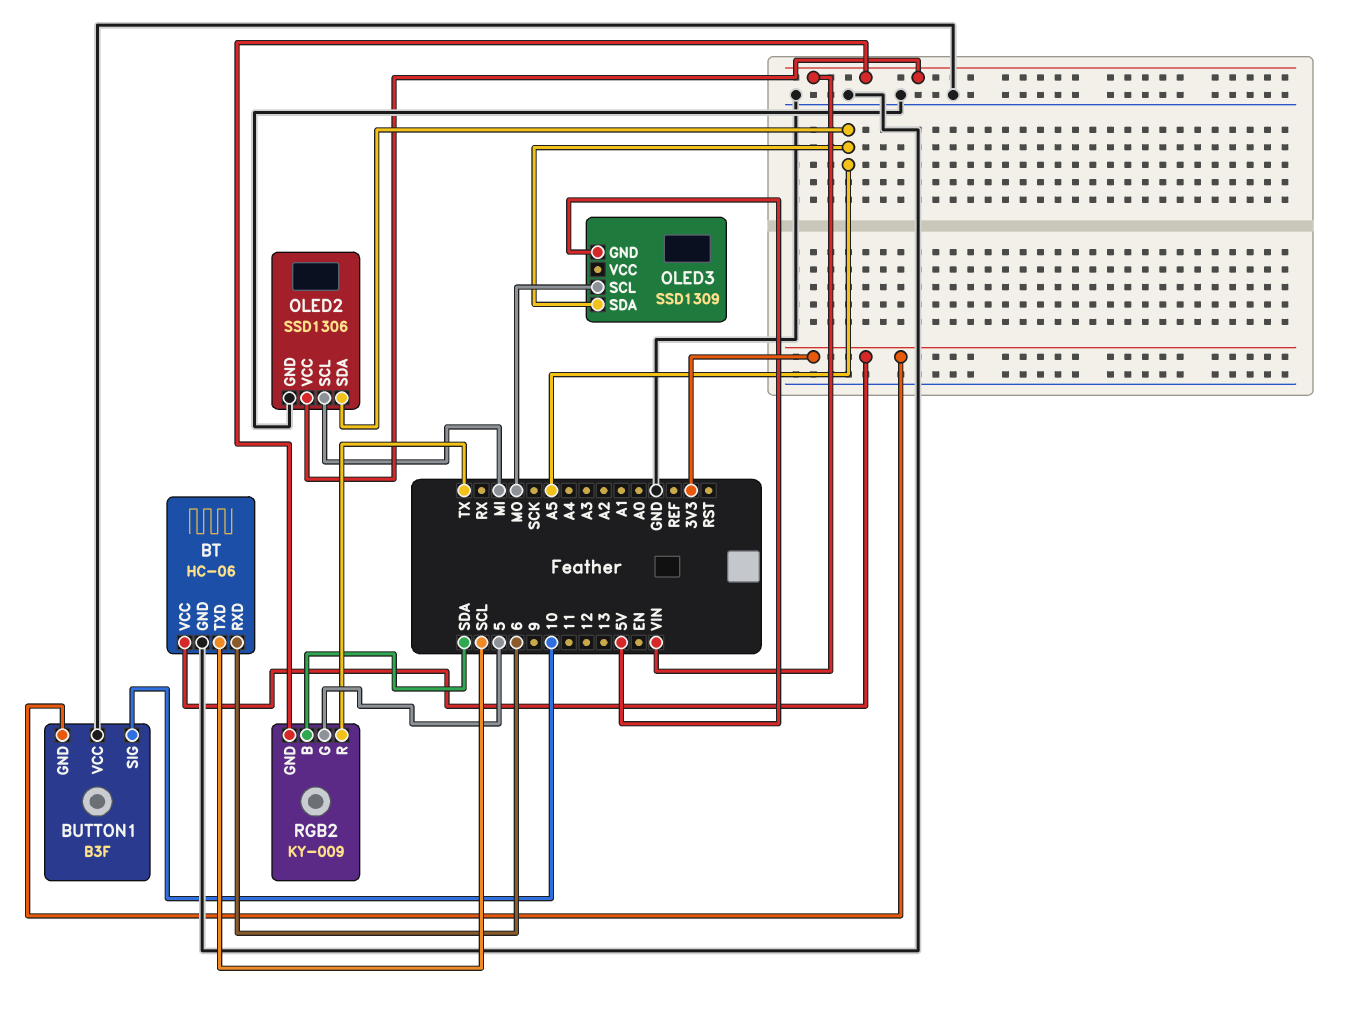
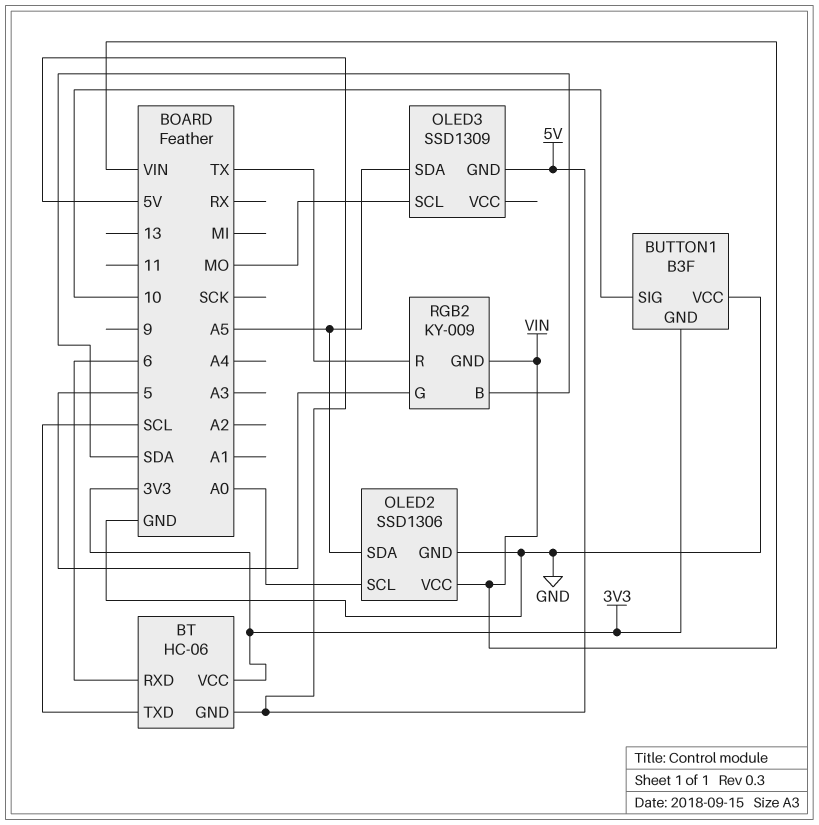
BT pin GND: GND -> 5V
OLED2 pin SCL: MI -> A0

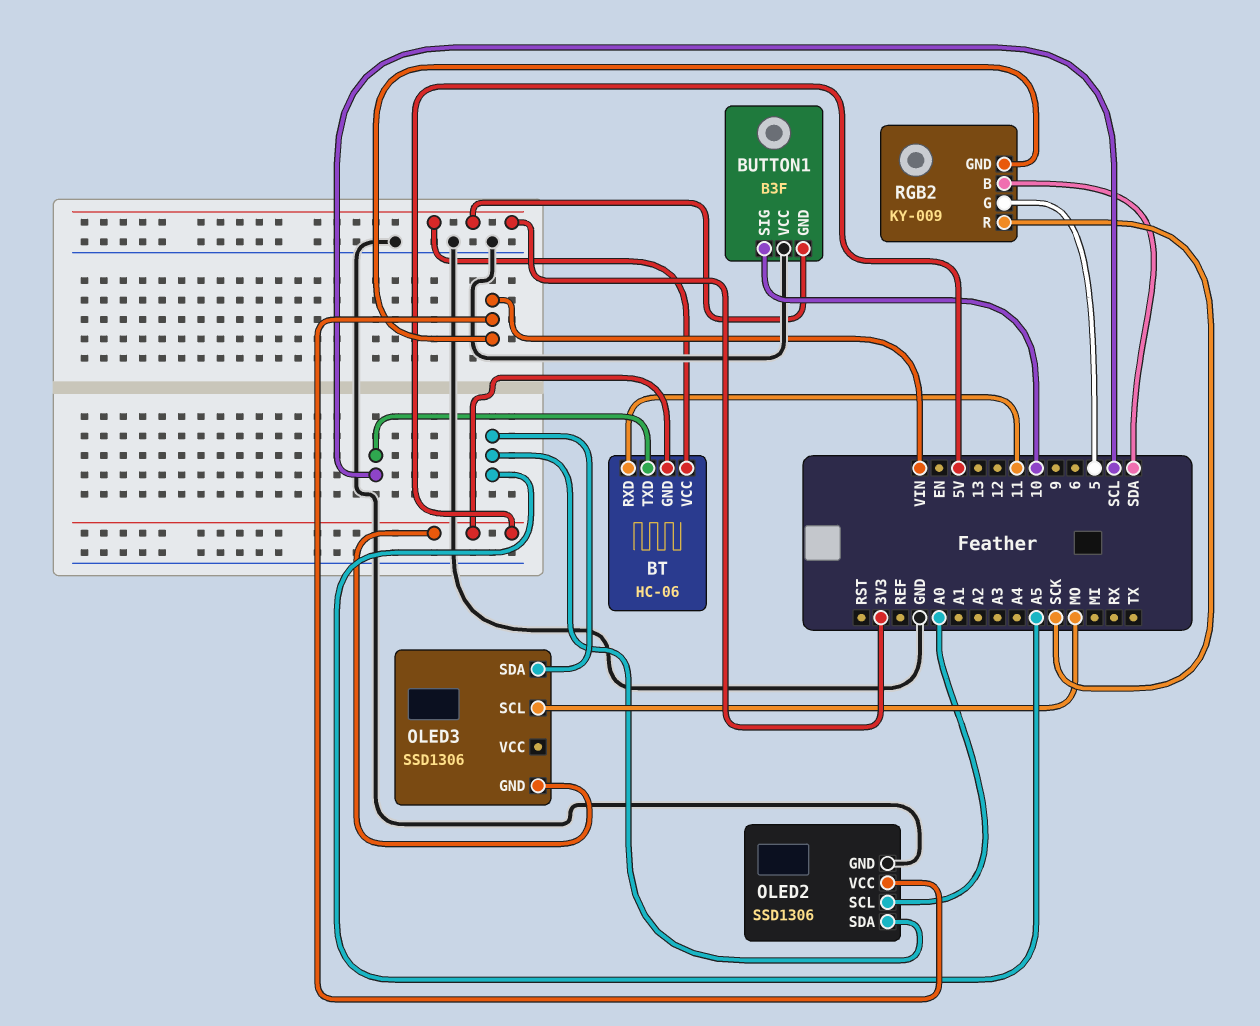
BT pin RXD: 6 -> 11
OLED3: SSD1309 -> SSD1306
RGB2 pin R: TX -> SCK

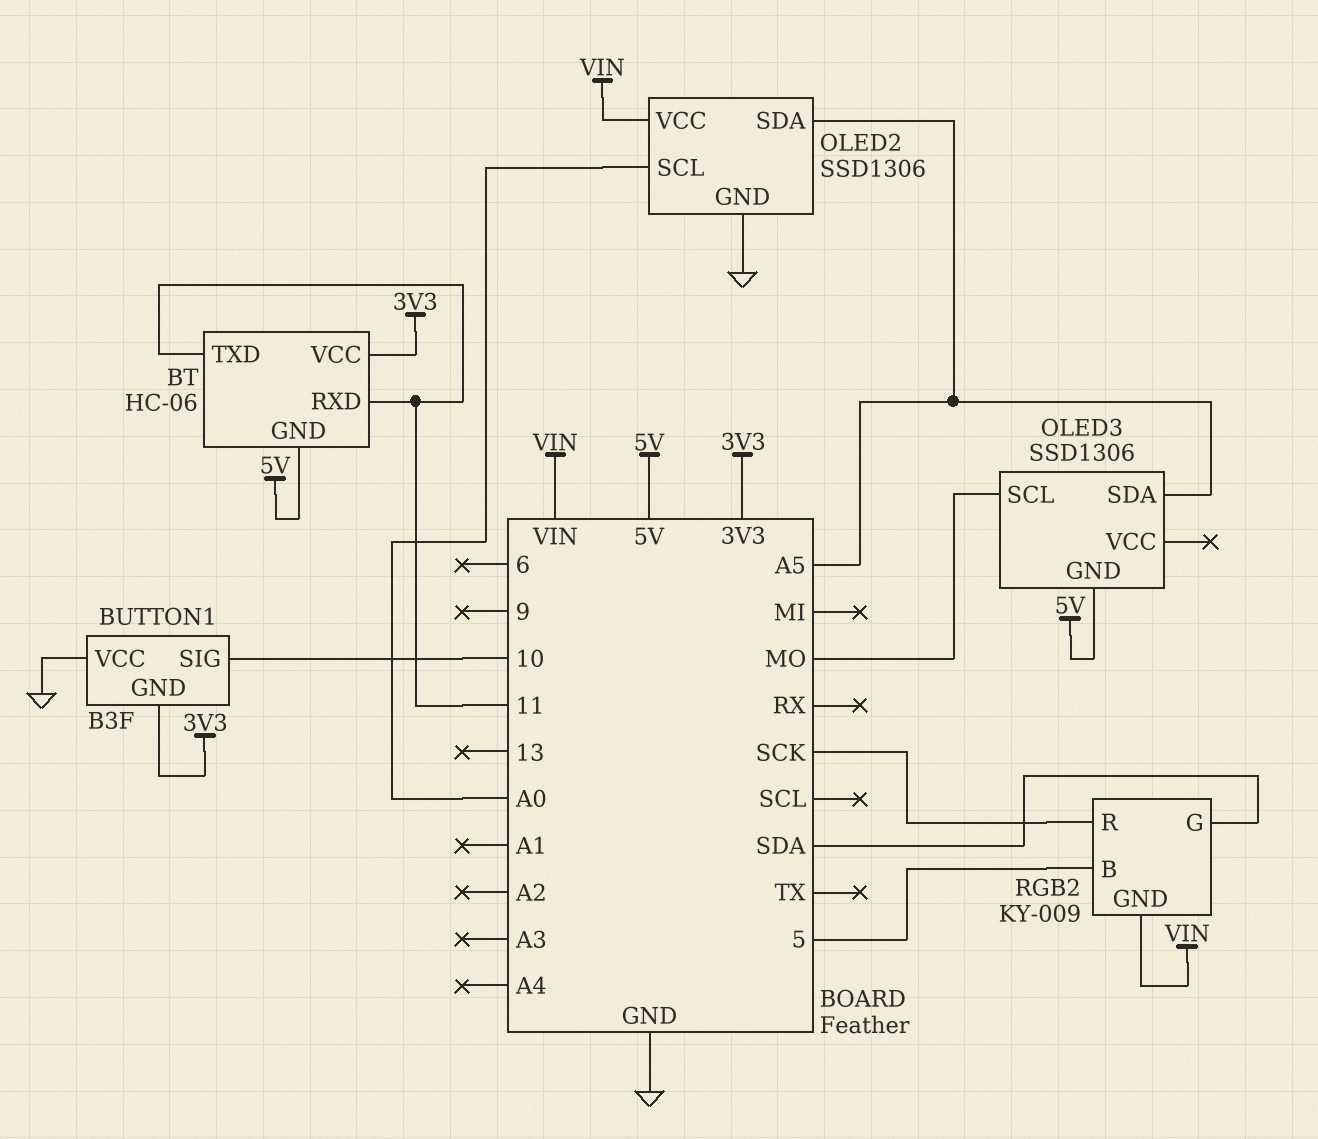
BT pin TXD: SCL -> 11
RGB2 pin B: SDA -> 5
RGB2 pin G: 5 -> SDA

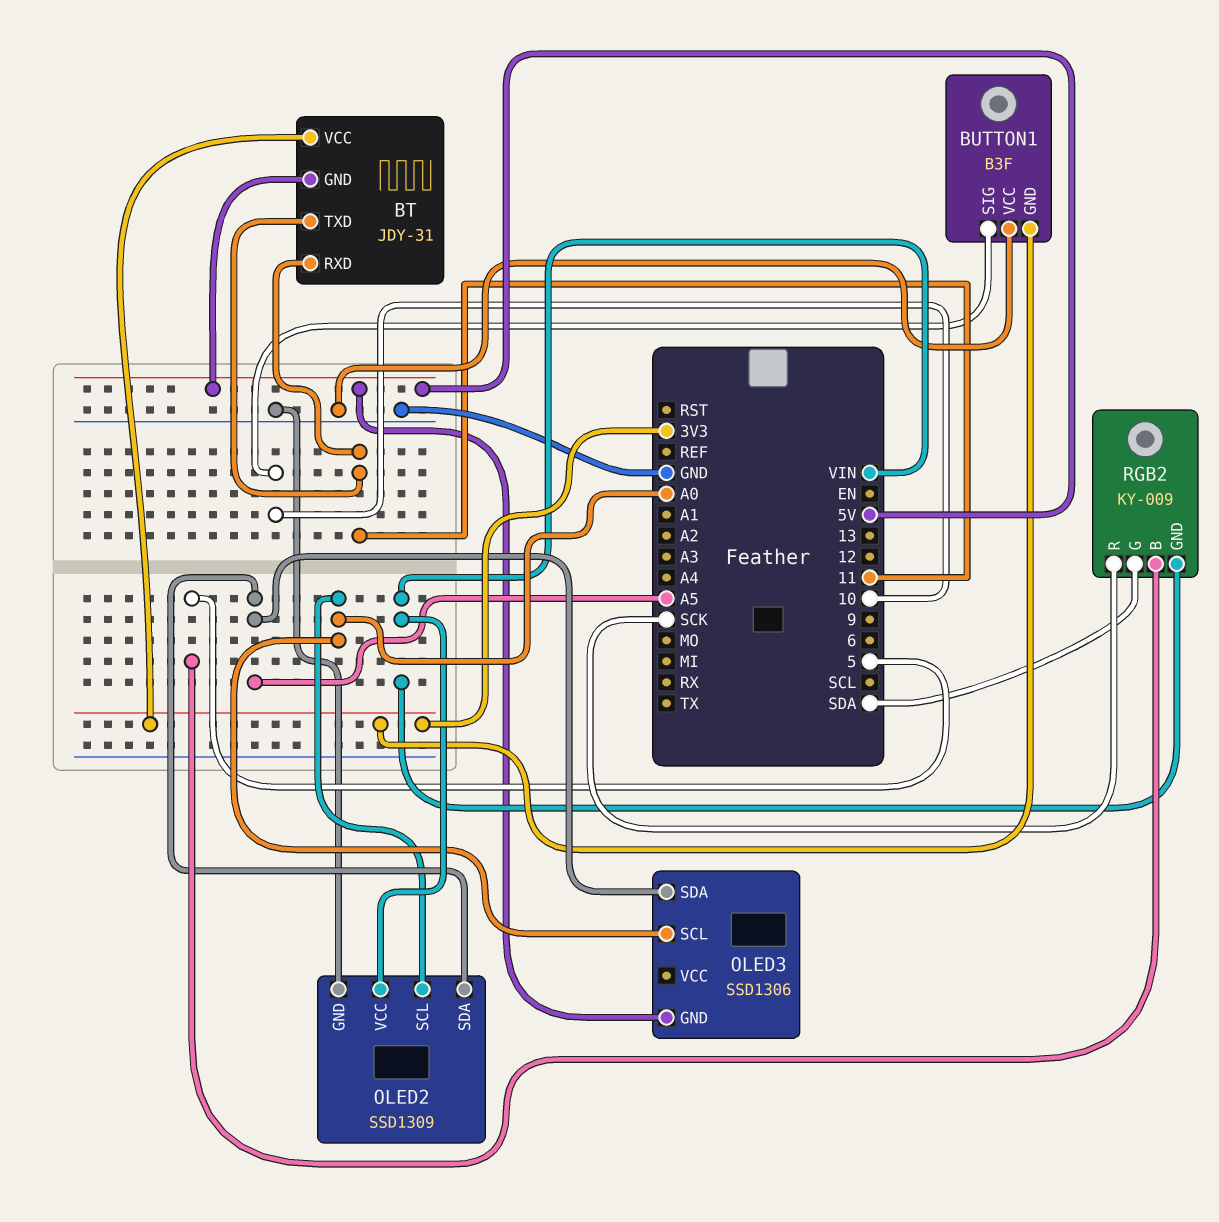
BT: HC-06 -> JDY-31
OLED2: SSD1306 -> SSD1309
OLED3 pin SCL: MO -> A0

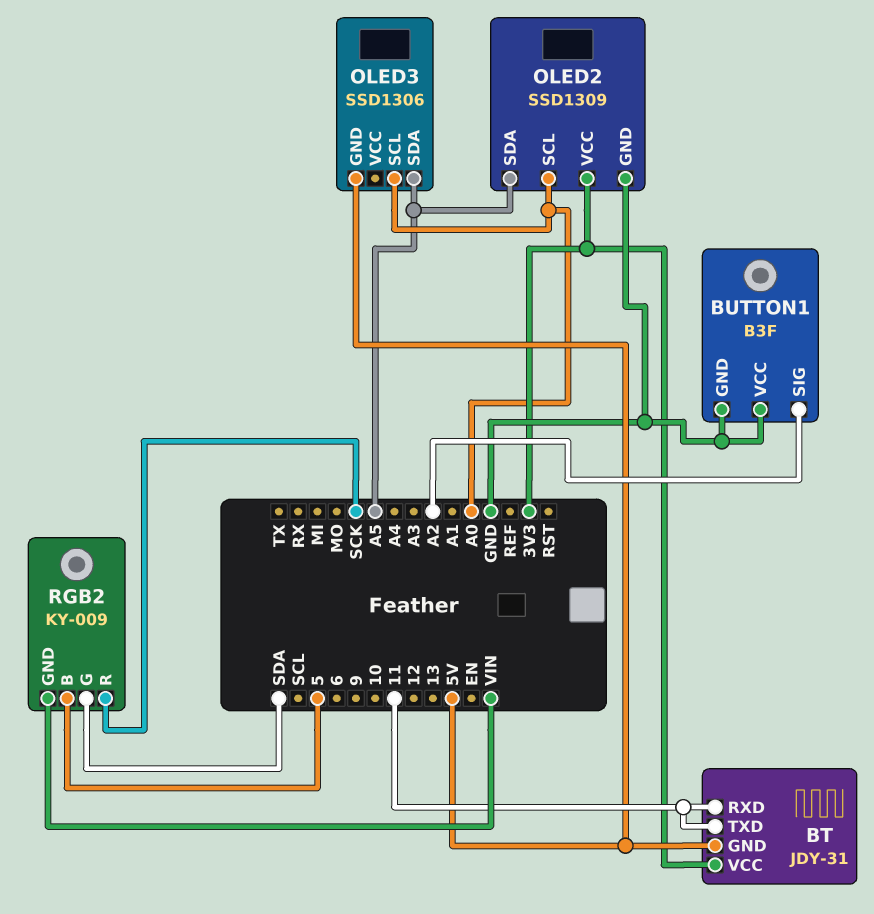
BUTTON1 pin GND: 3V3 -> GND
BUTTON1 pin SIG: 10 -> A2
OLED2 pin VCC: VIN -> 3V3

